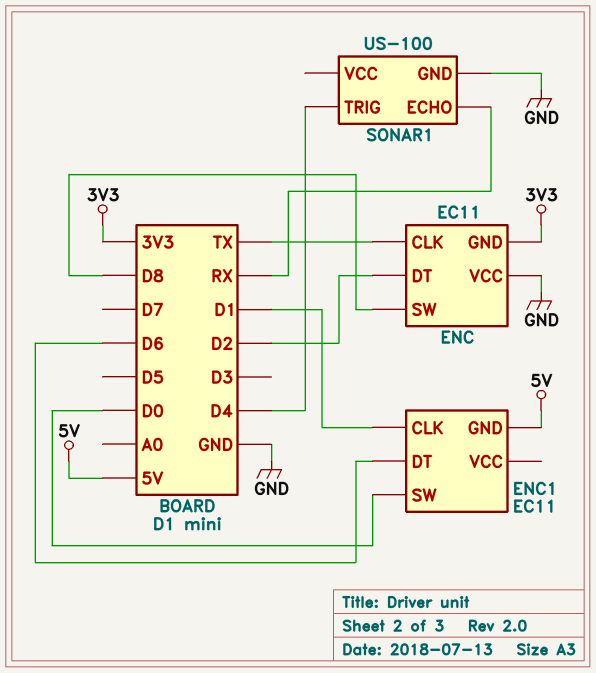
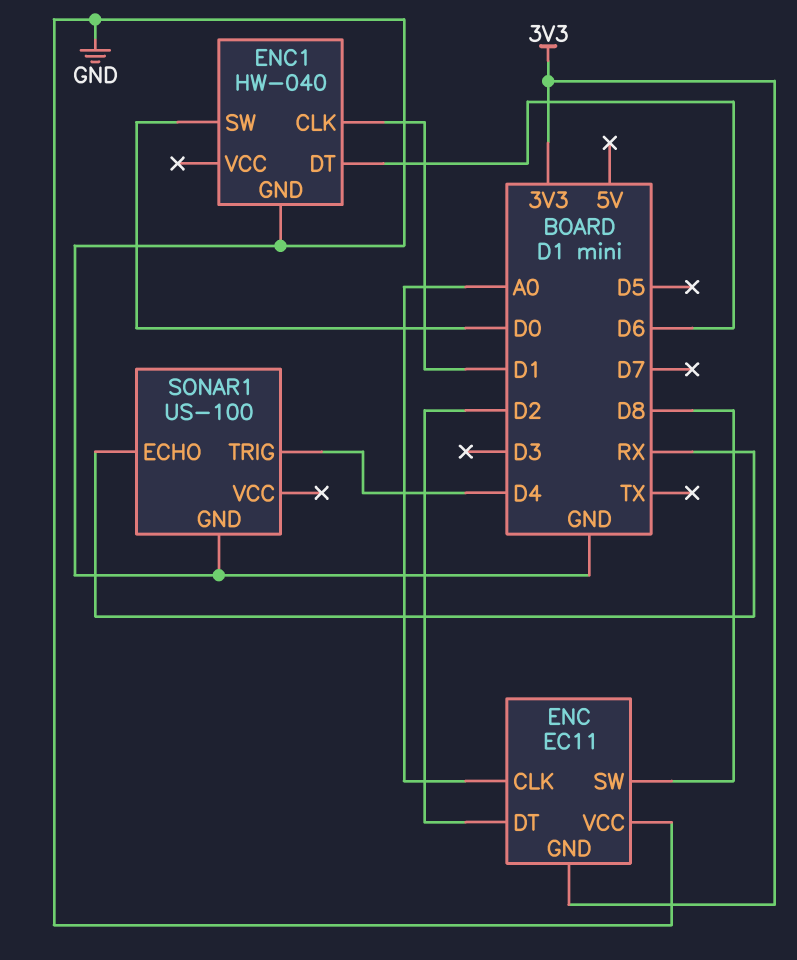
ENC pin CLK: TX -> A0
ENC1: EC11 -> HW-040
ENC1 pin GND: 5V -> GND

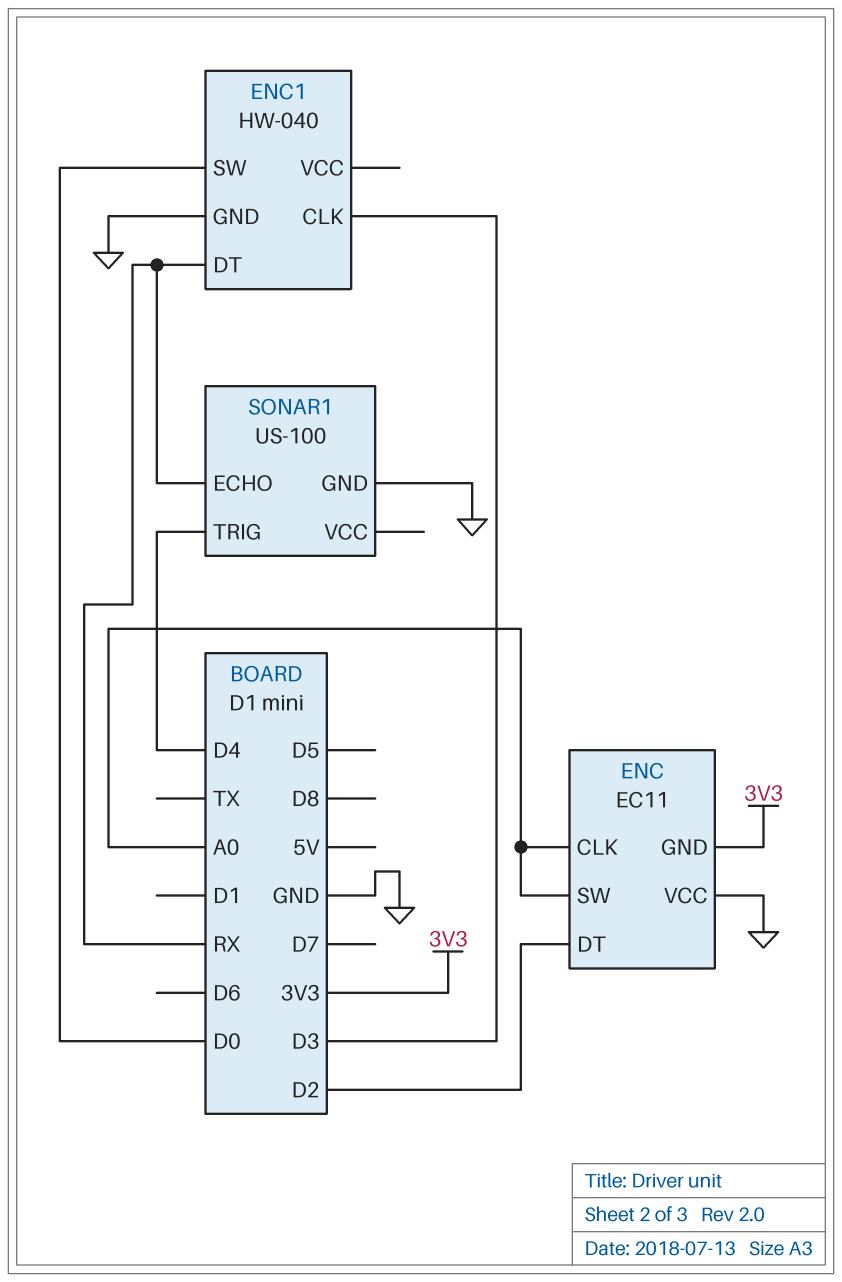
ENC pin SW: D8 -> A0
ENC1 pin CLK: D1 -> D3
ENC1 pin DT: D6 -> RX

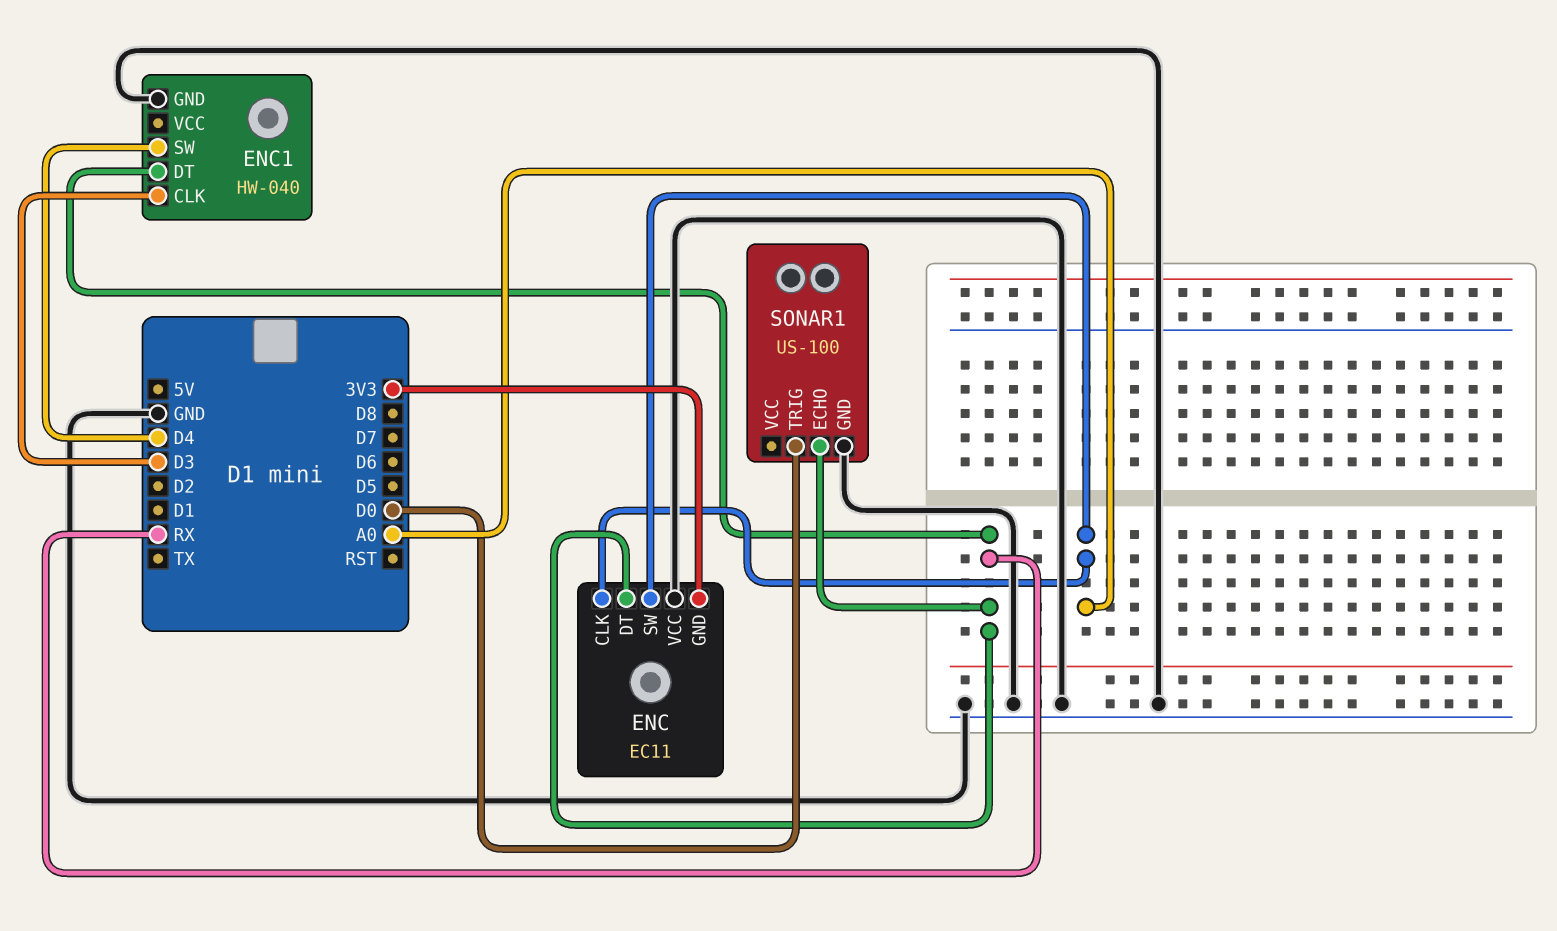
ENC pin DT: D2 -> RX
ENC1 pin SW: D0 -> D4
SONAR1 pin TRIG: D4 -> D0

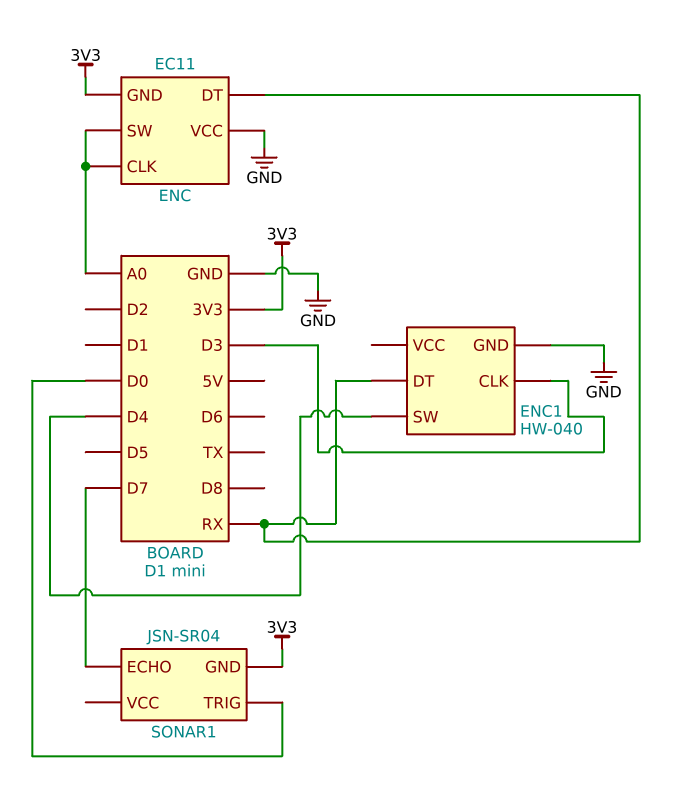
SONAR1: US-100 -> JSN-SR04
SONAR1 pin ECHO: RX -> D7
SONAR1 pin GND: GND -> 3V3

